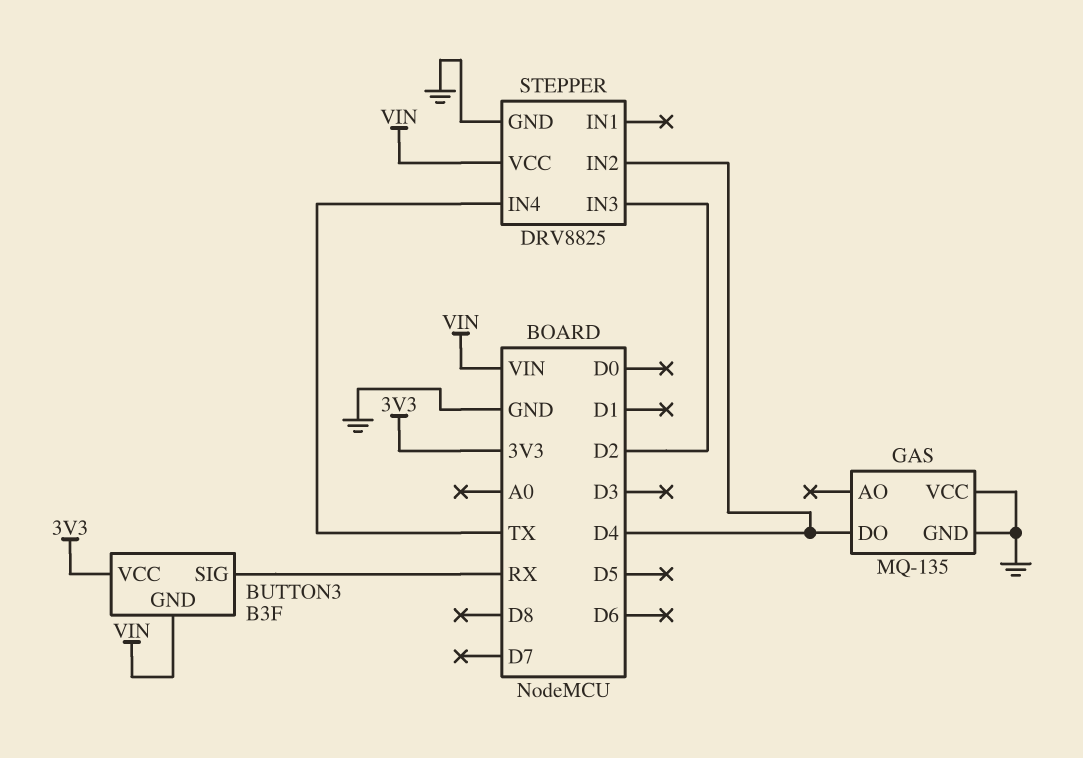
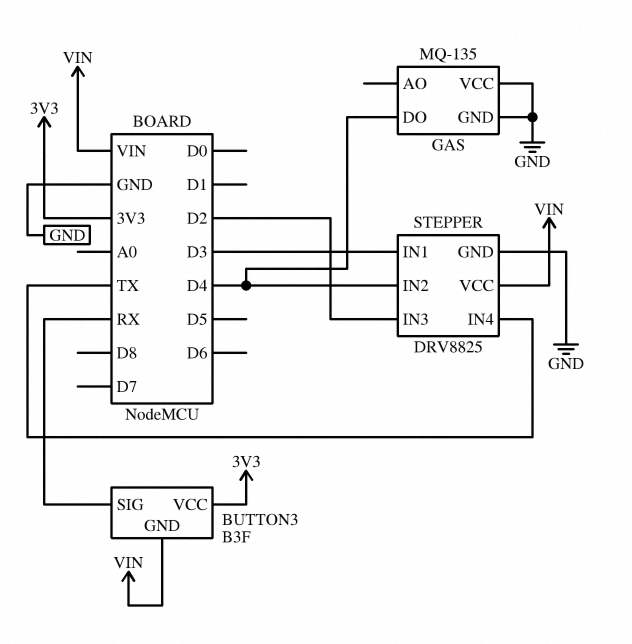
STEPPER pin IN1: none -> D3

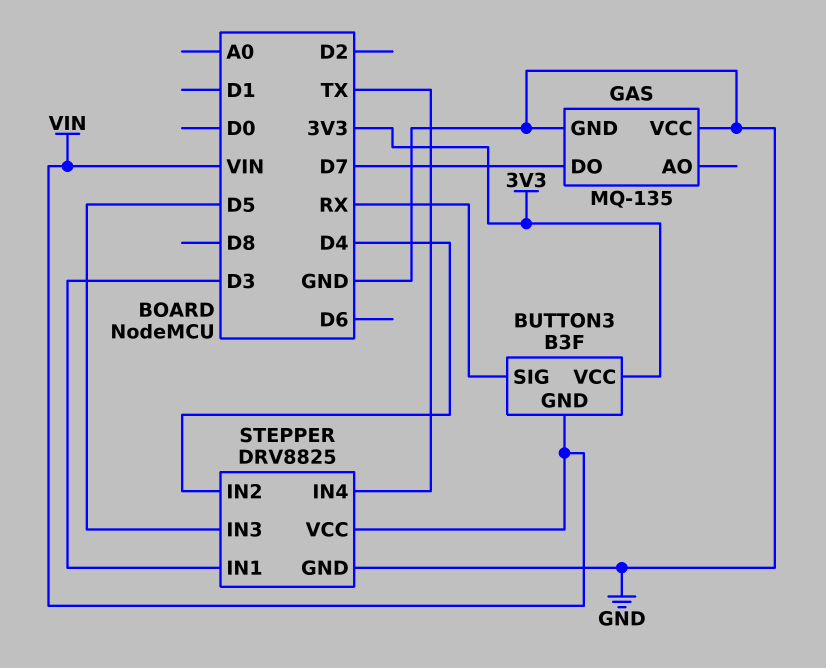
GAS pin DO: D4 -> D7
STEPPER pin IN3: D2 -> D5

